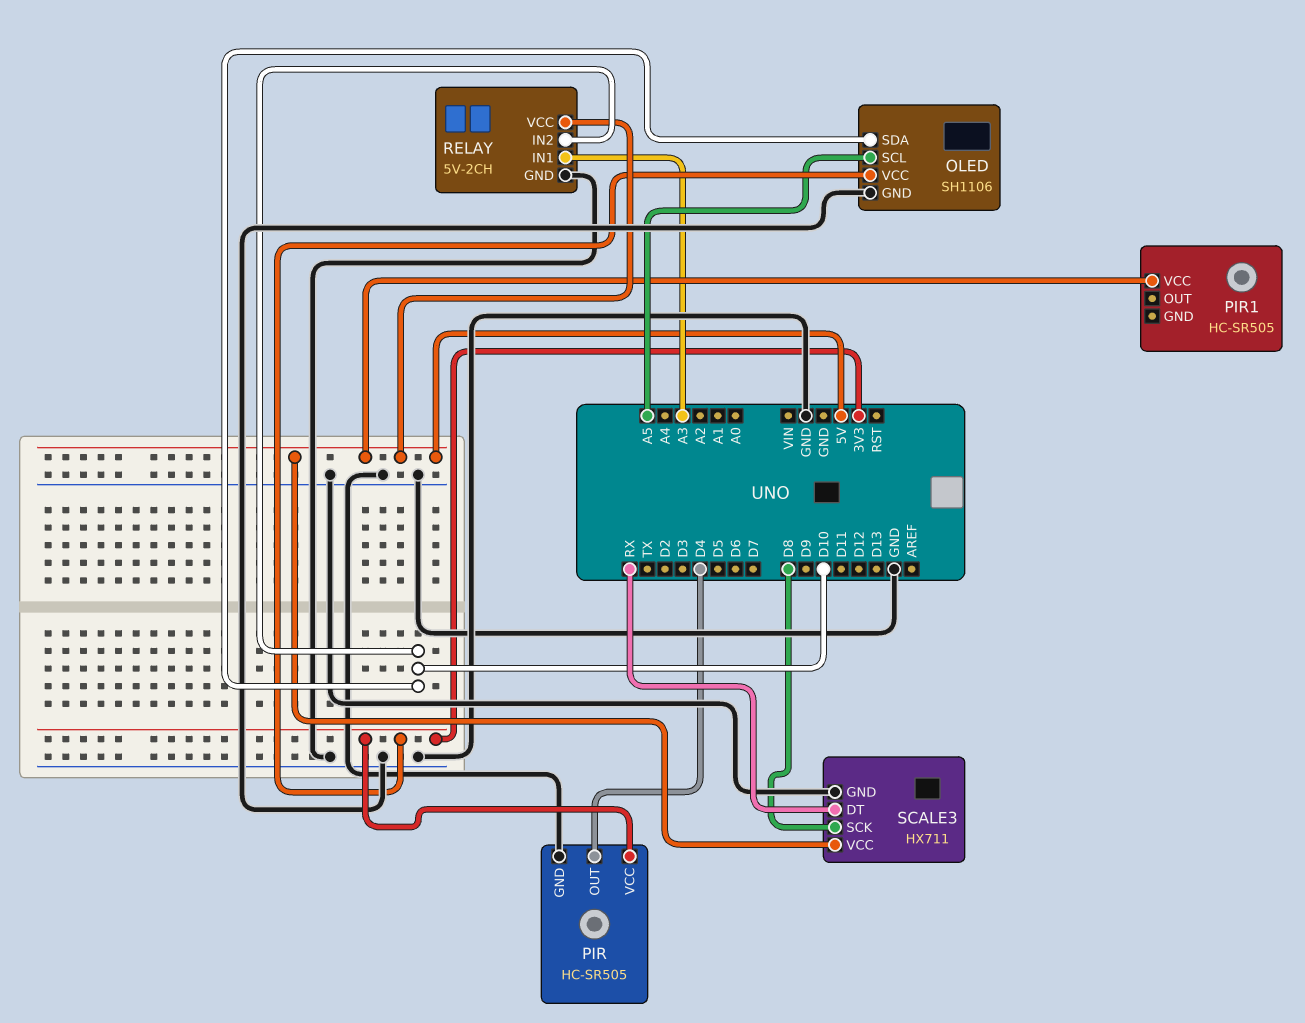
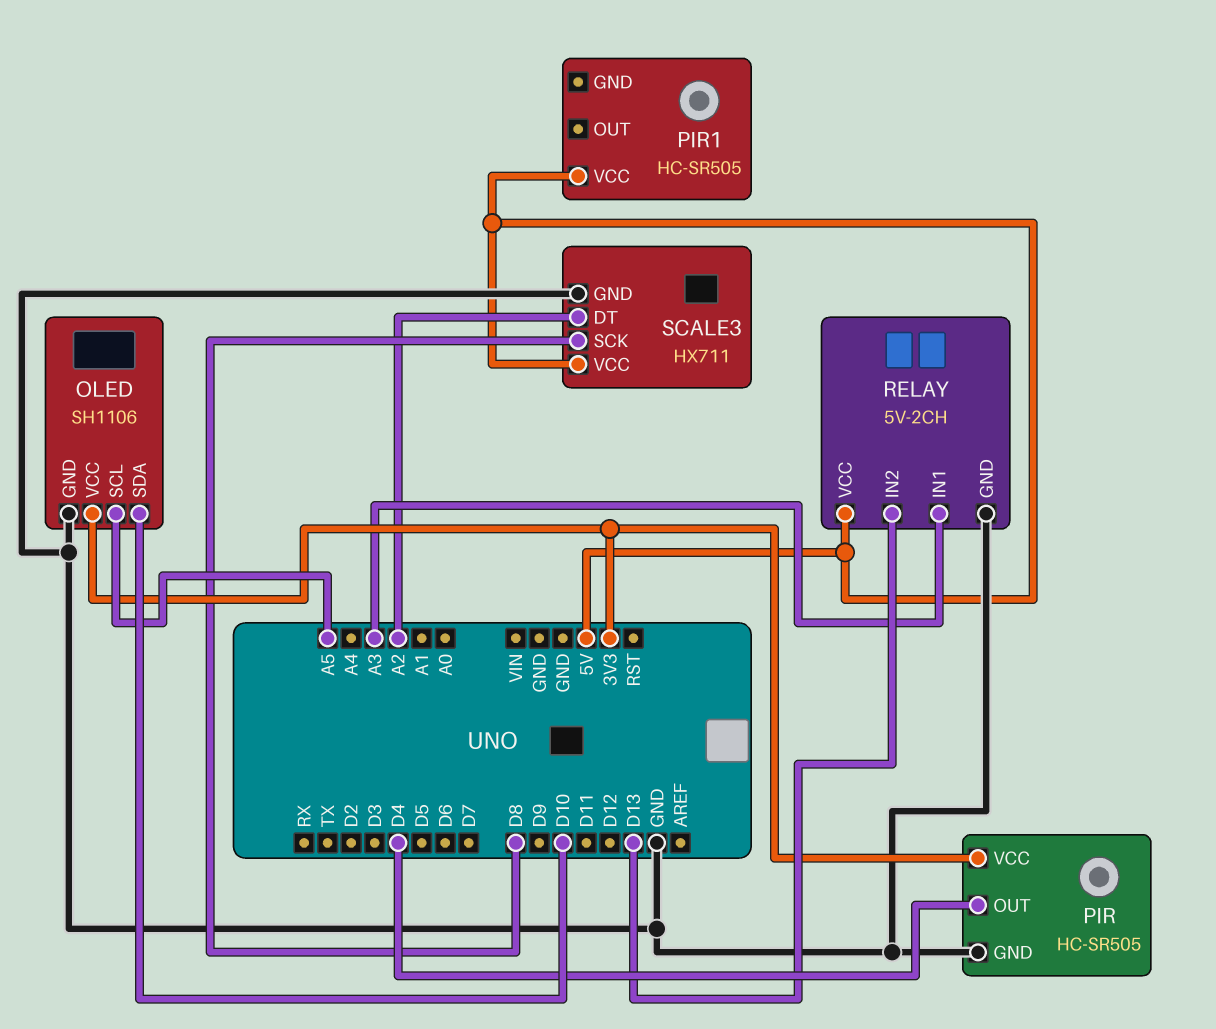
RELAY pin IN2: D10 -> D13
SCALE3 pin DT: RX -> A2

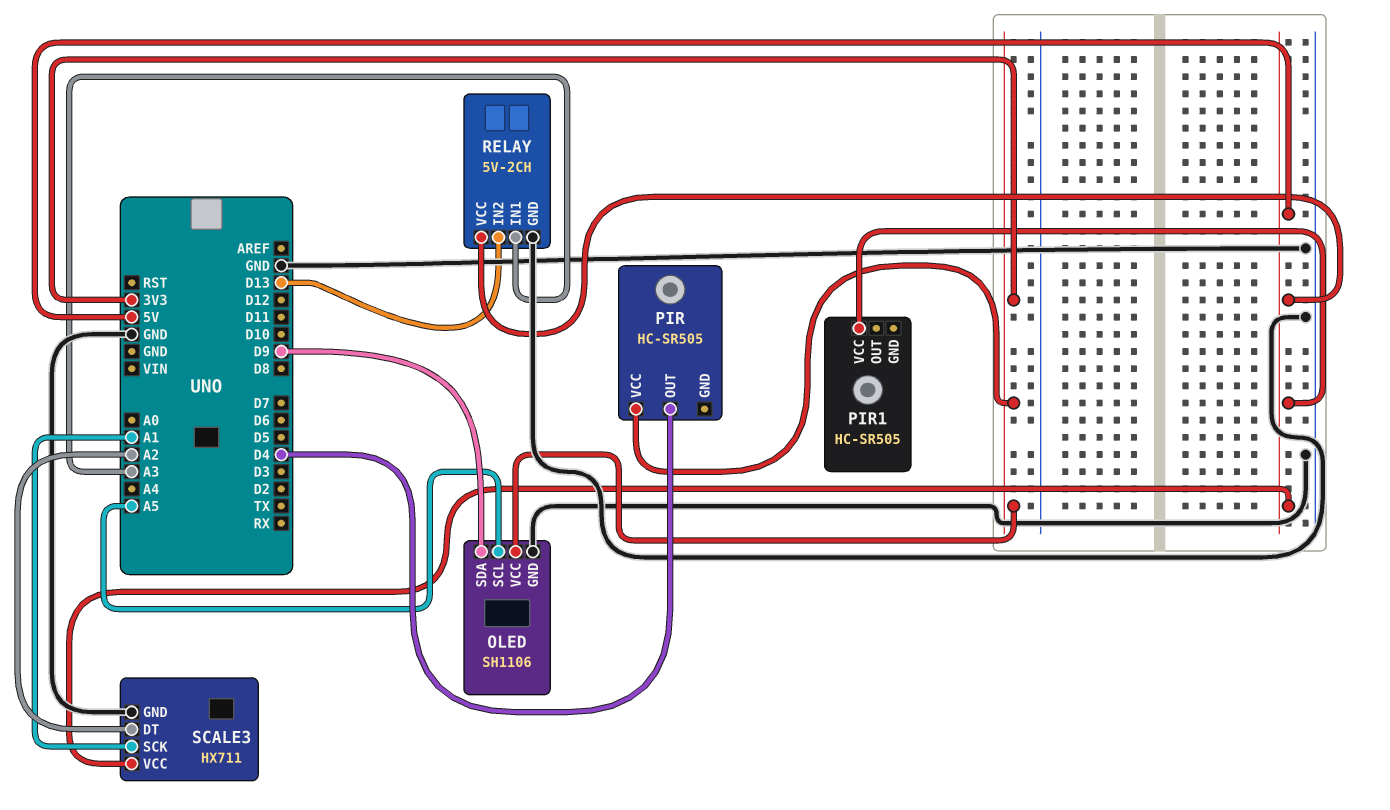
OLED pin SDA: D10 -> D9
PIR pin GND: GND -> none
SCALE3 pin SCK: D8 -> A1

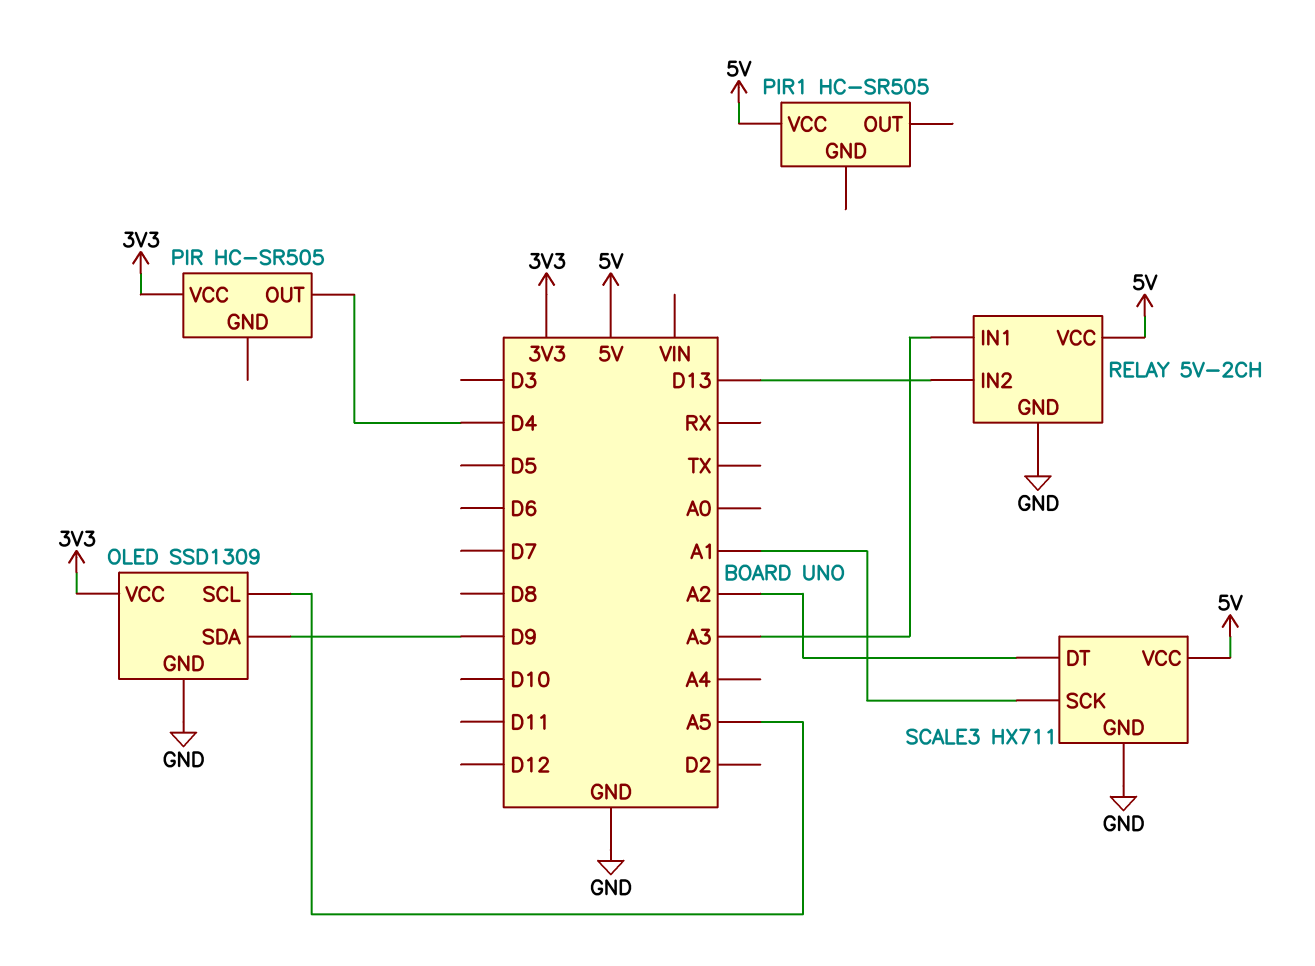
OLED: SH1106 -> SSD1309

